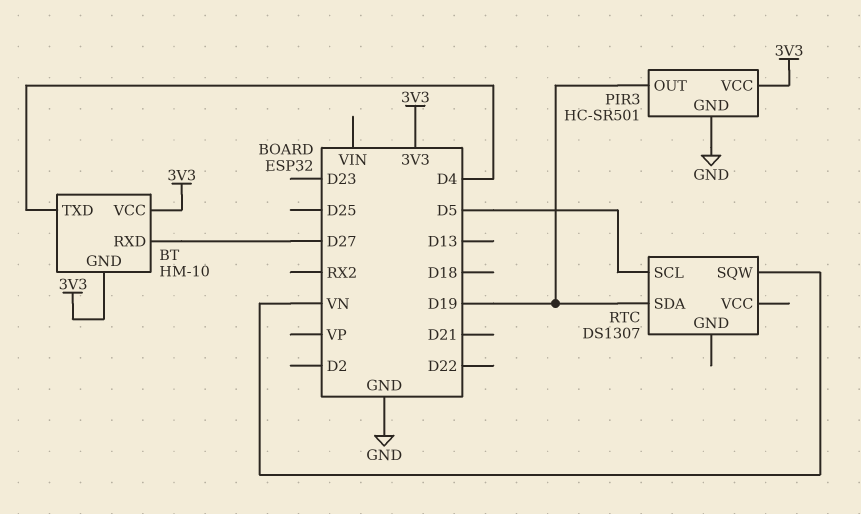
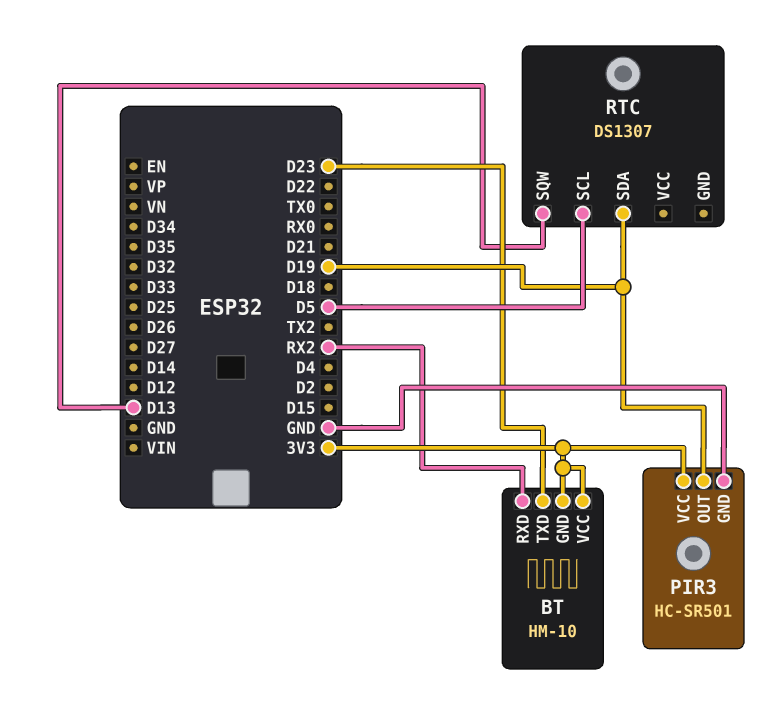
BT pin RXD: D27 -> RX2
BT pin TXD: D4 -> D23
RTC pin SQW: VN -> D13

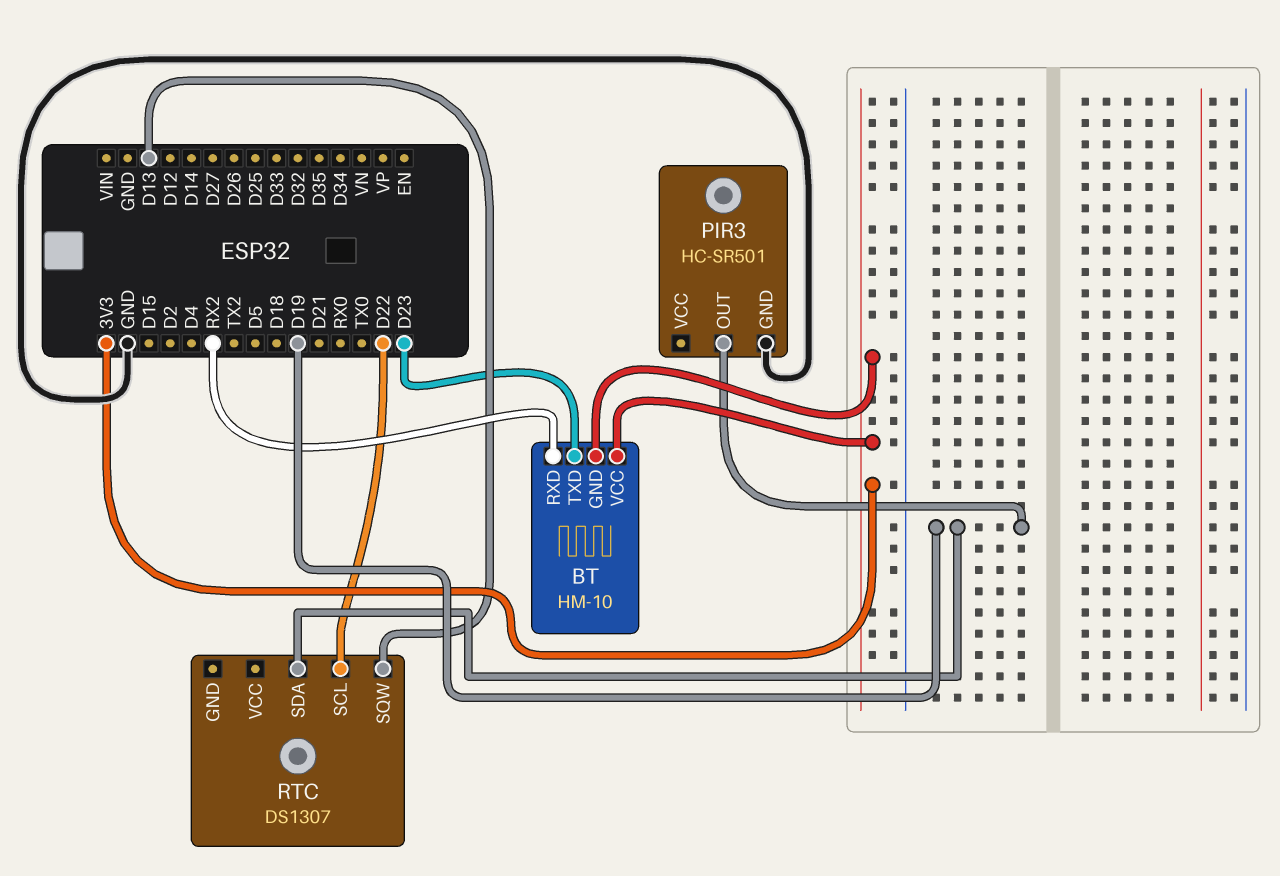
PIR3 pin VCC: 3V3 -> none
RTC pin SCL: D5 -> D22

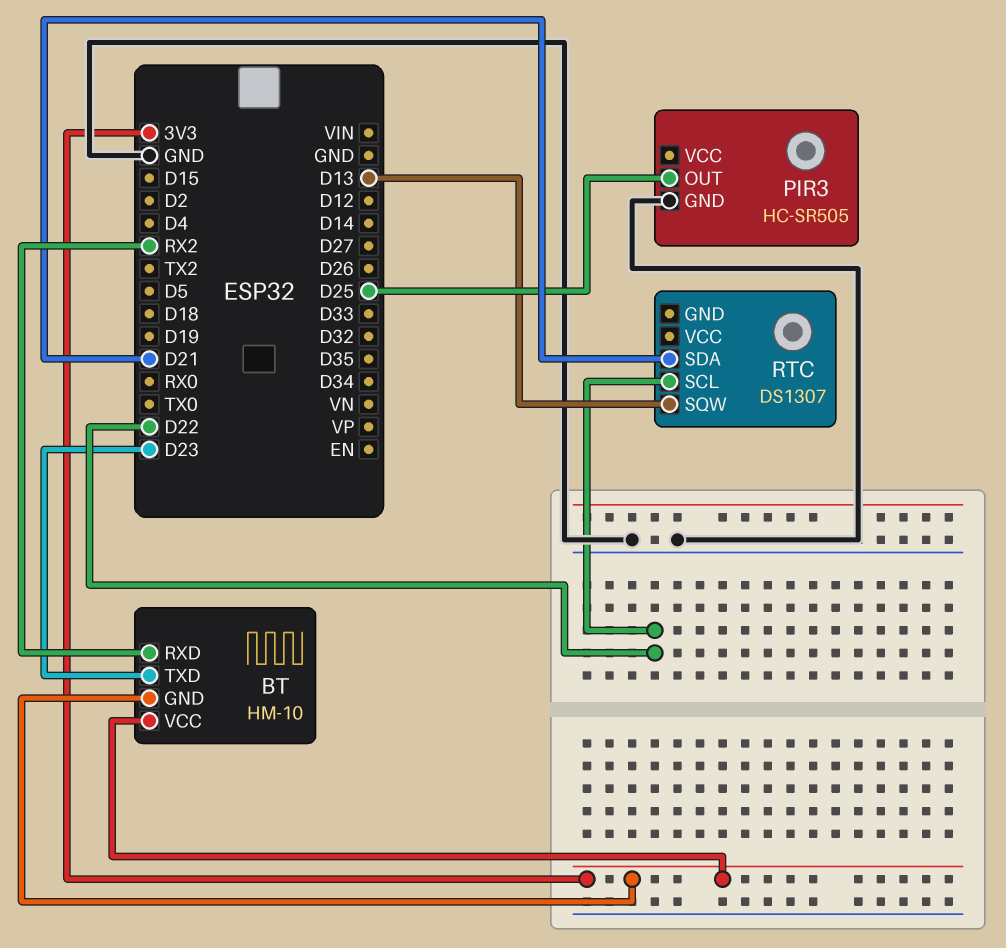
PIR3: HC-SR501 -> HC-SR505
PIR3 pin OUT: D19 -> D25
RTC pin SDA: D19 -> D21

